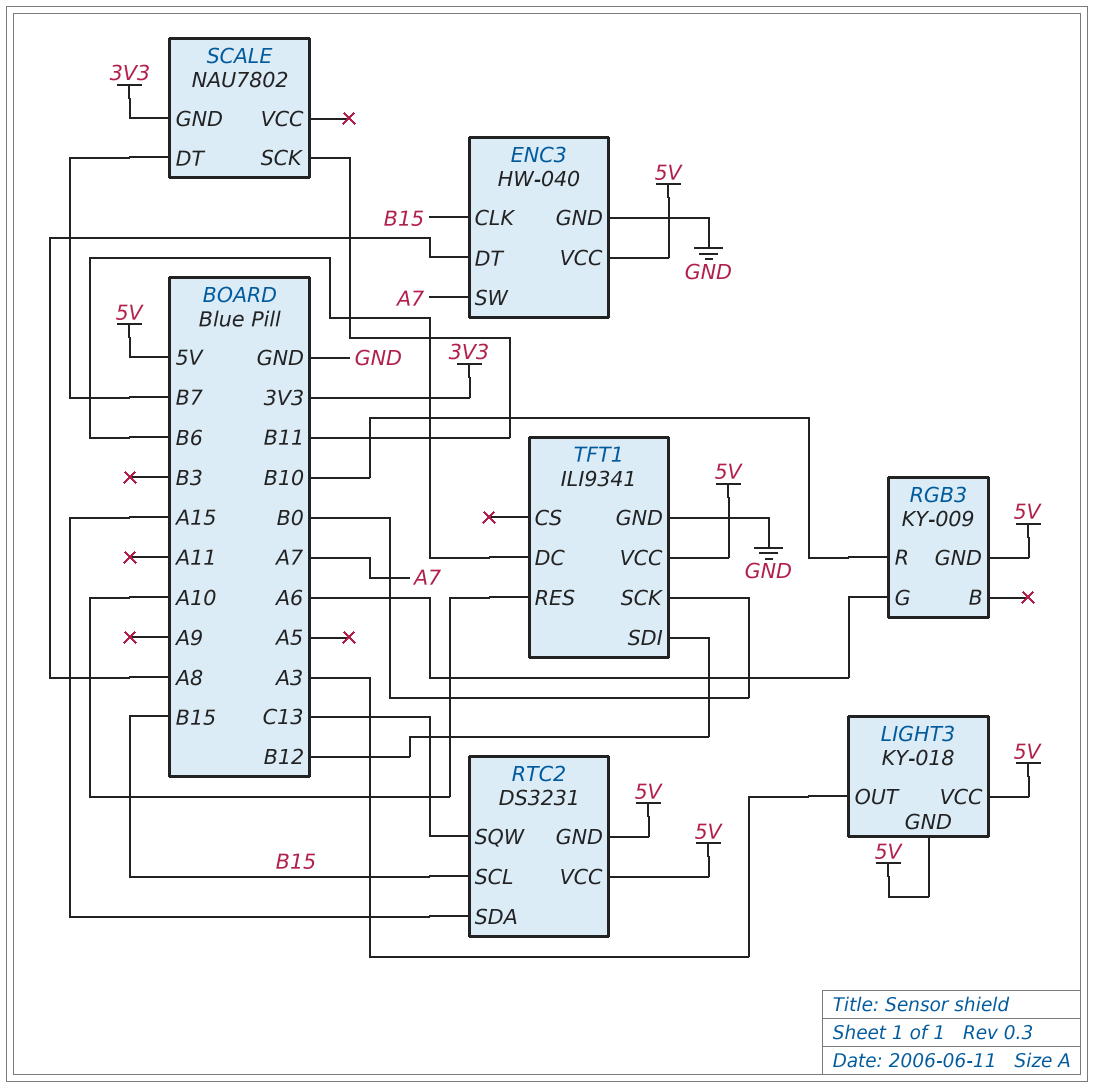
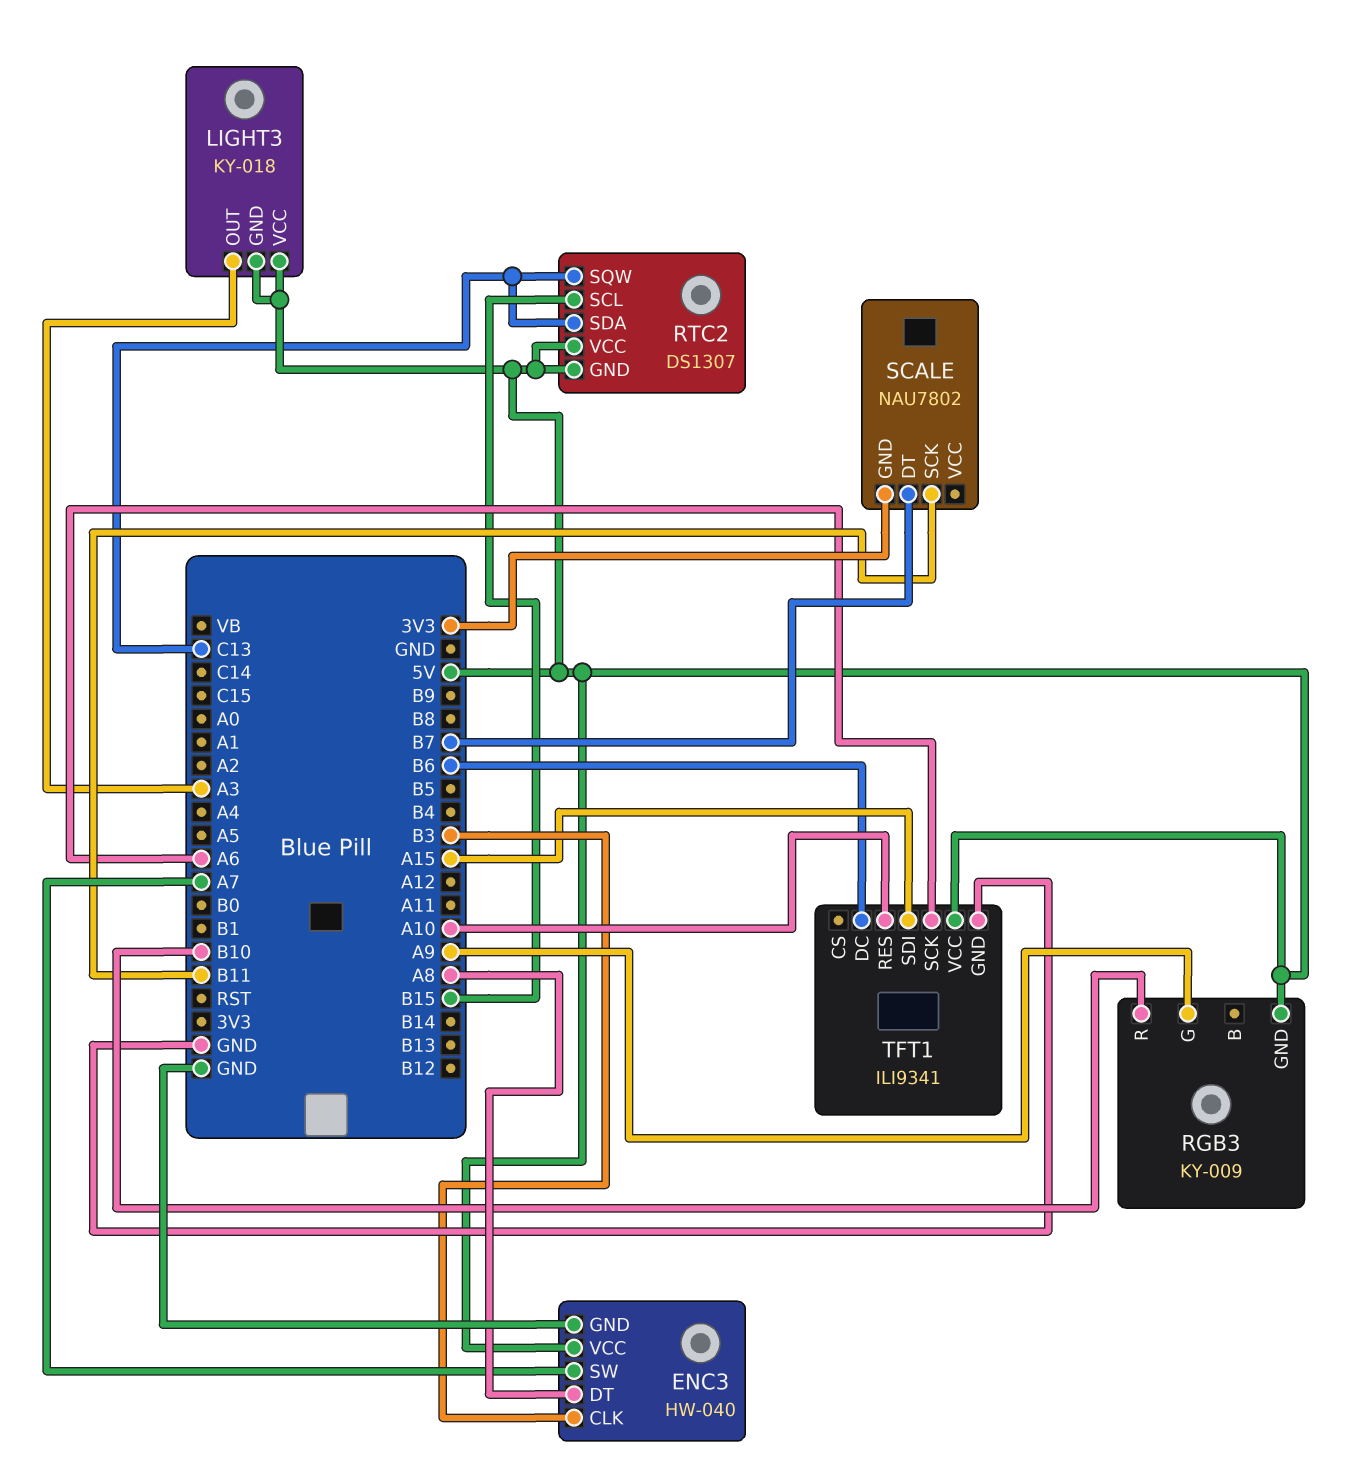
ENC3 pin CLK: B15 -> B3
RGB3 pin G: A6 -> A9
RTC2: DS3231 -> DS1307
RTC2 pin SDA: A15 -> C13
TFT1 pin SCK: B0 -> A6
TFT1 pin SDI: B12 -> A15

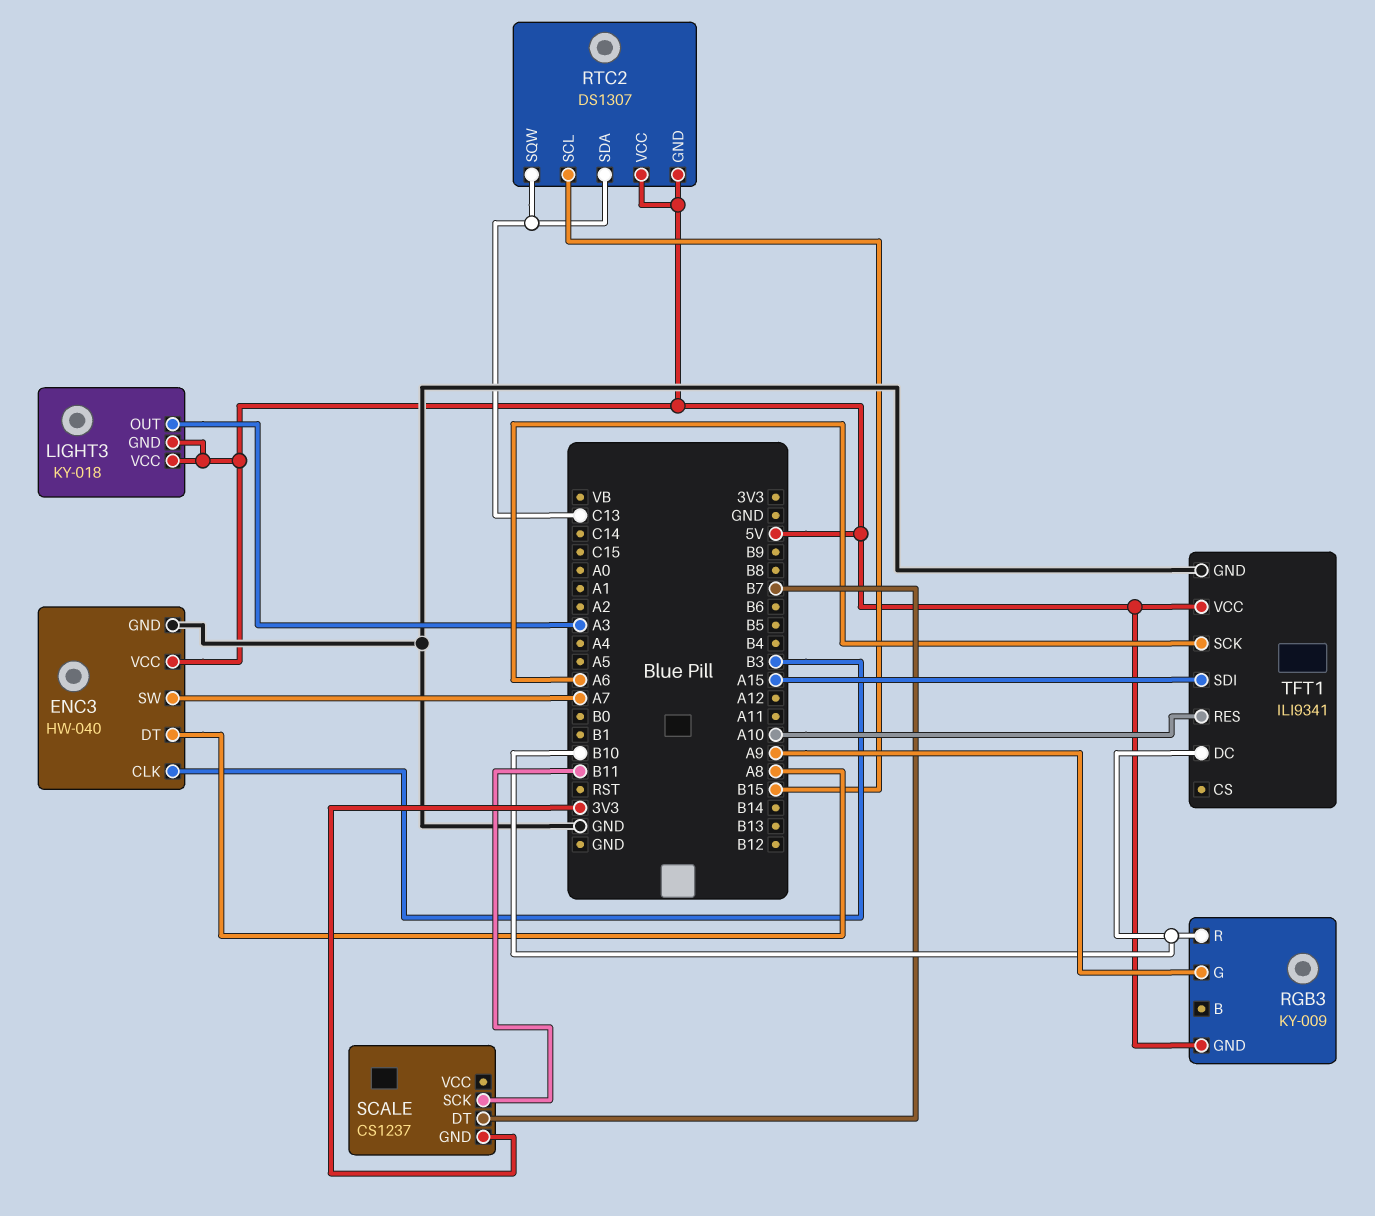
SCALE: NAU7802 -> CS1237
TFT1 pin DC: B6 -> B10

